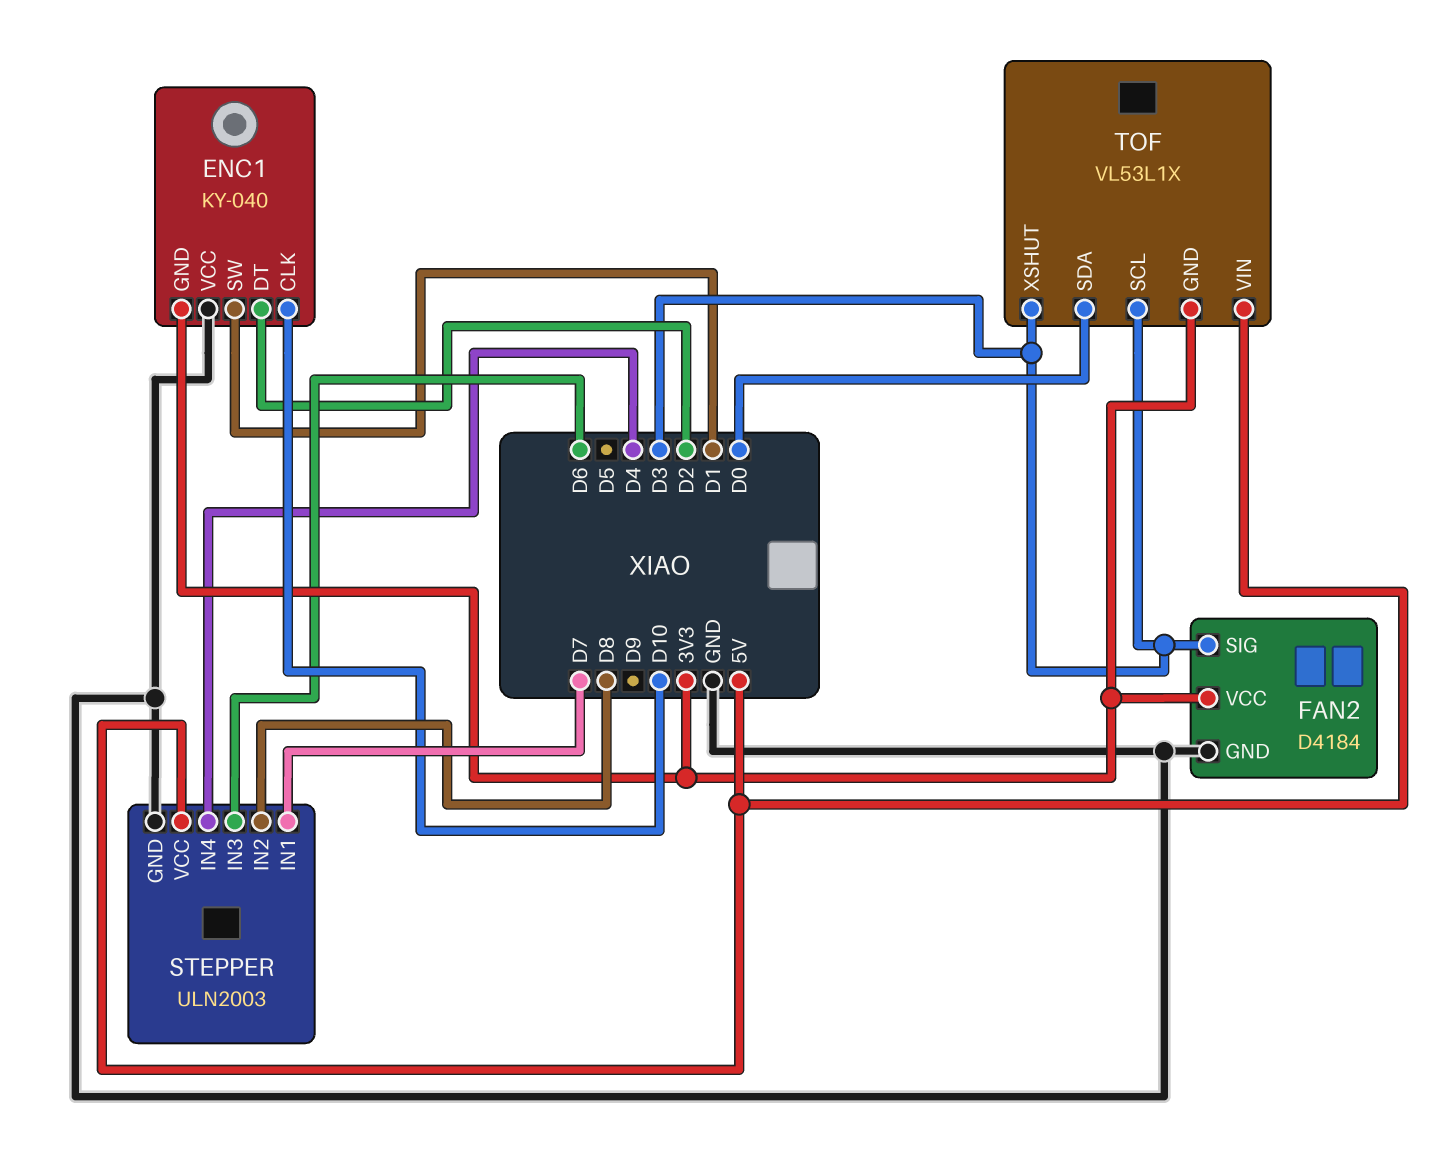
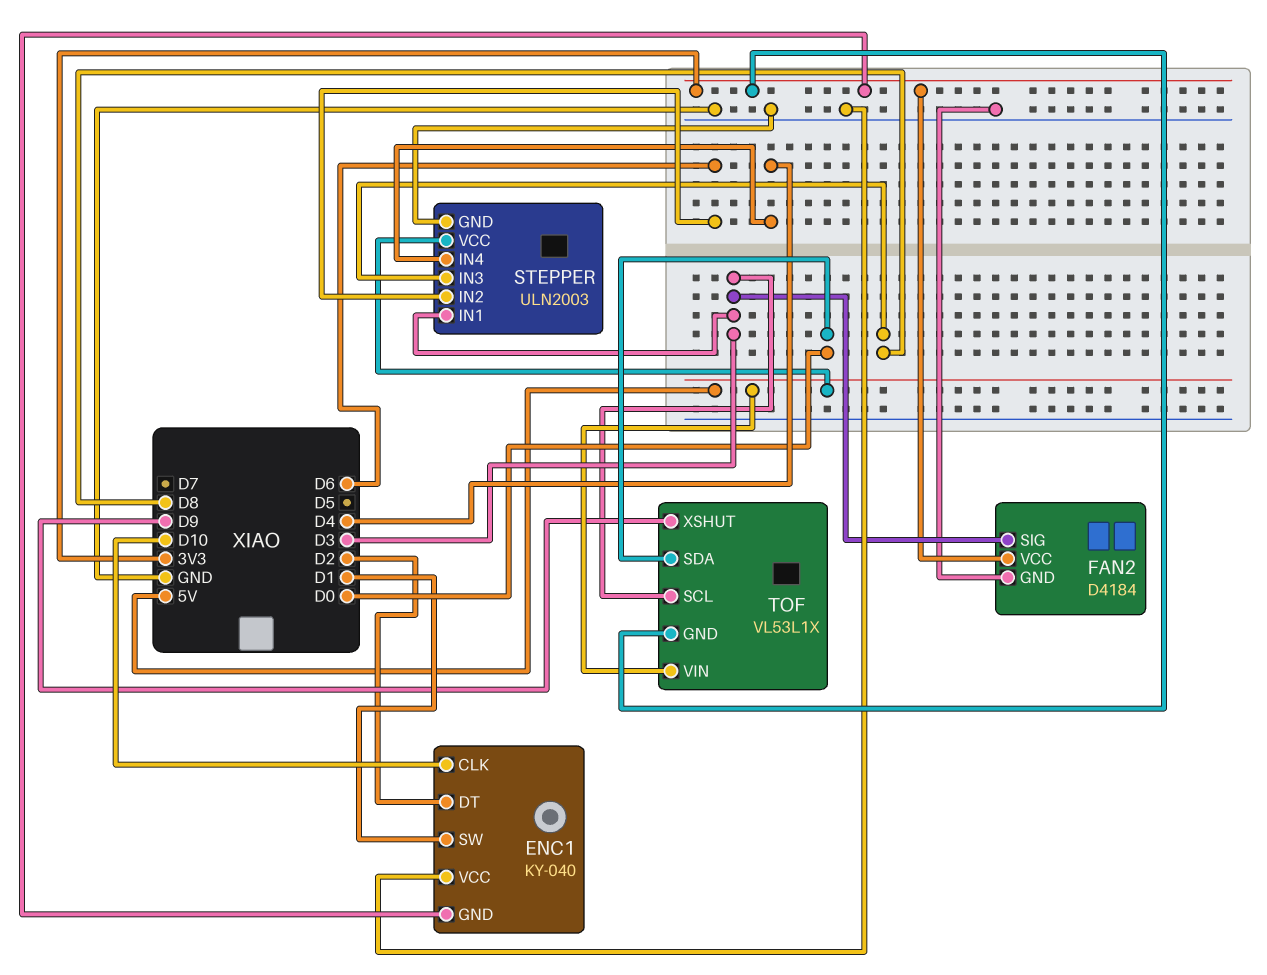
STEPPER pin IN1: D7 -> D3
STEPPER pin IN2: D8 -> D6
STEPPER pin IN3: D6 -> D8
TOF pin XSHUT: D3 -> D9

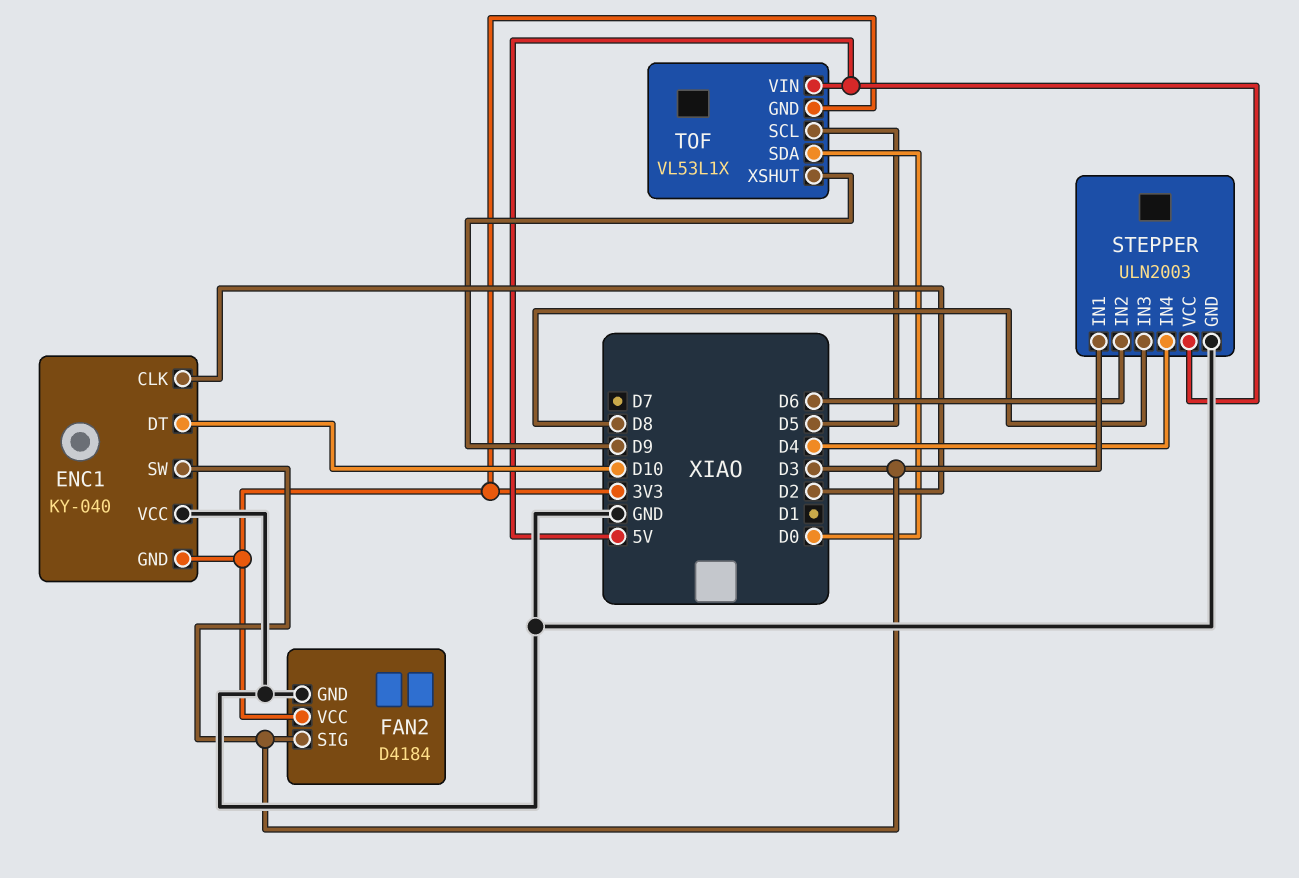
ENC1 pin CLK: D10 -> D2
ENC1 pin DT: D2 -> D10
ENC1 pin SW: D1 -> D3
TOF pin SCL: D3 -> D5

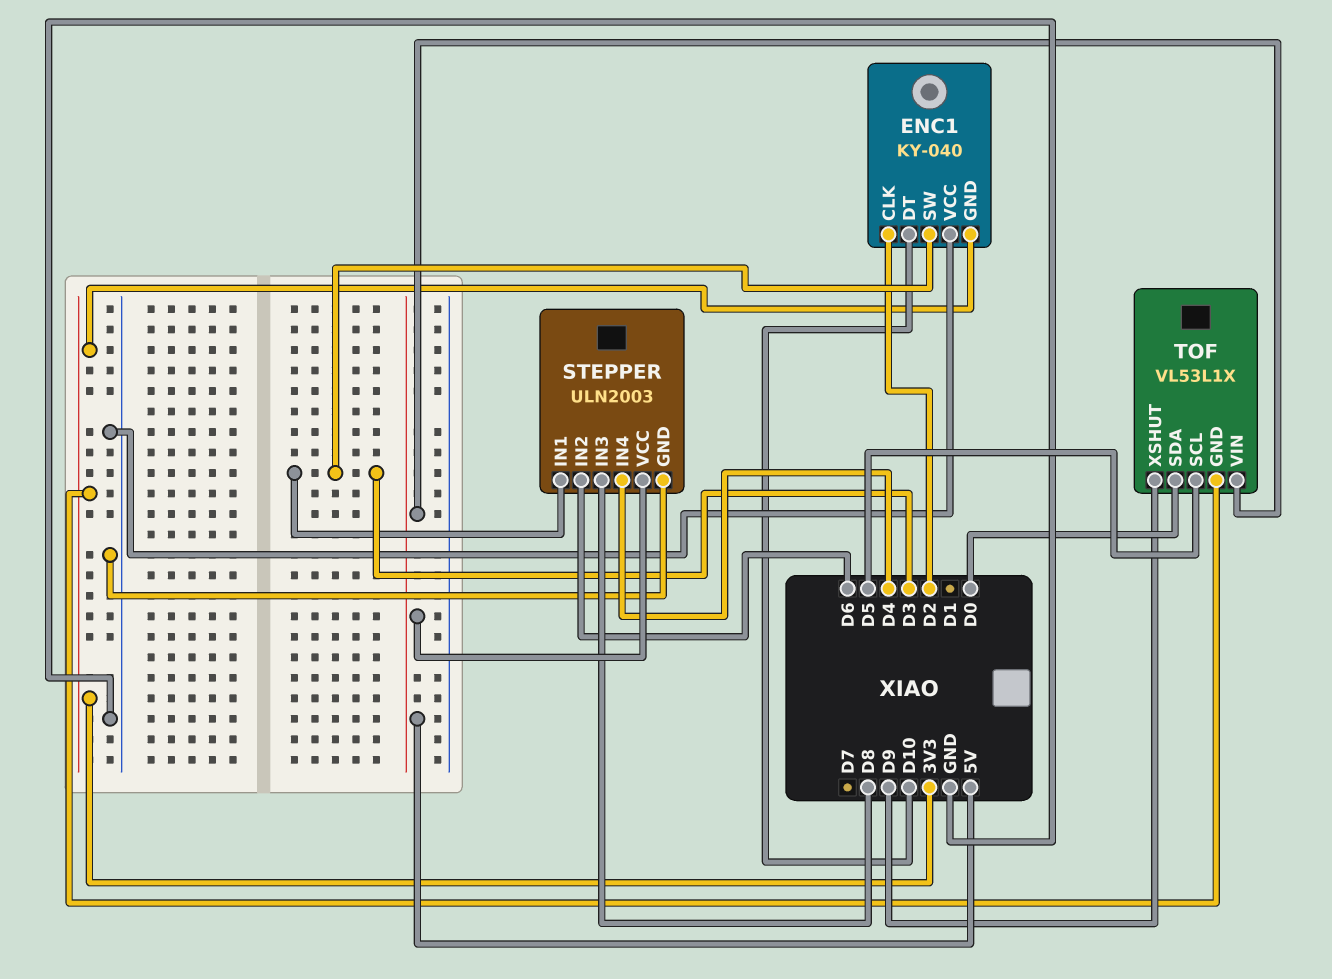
FAN2: D4184 -> none
FAN2 pin GND: GND -> none
FAN2 pin SIG: D3 -> none
FAN2 pin VCC: 3V3 -> none

